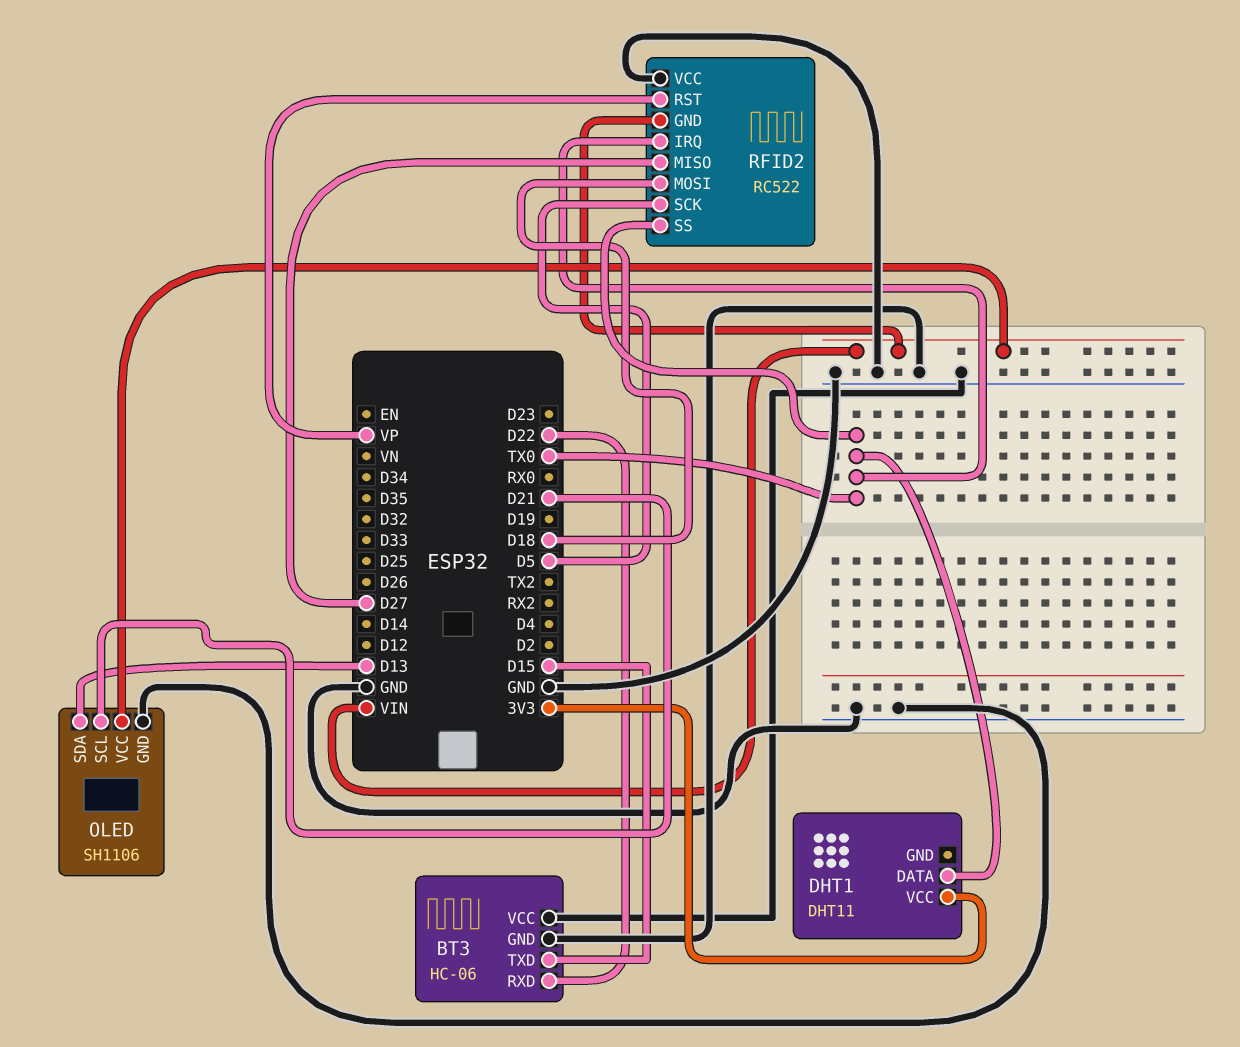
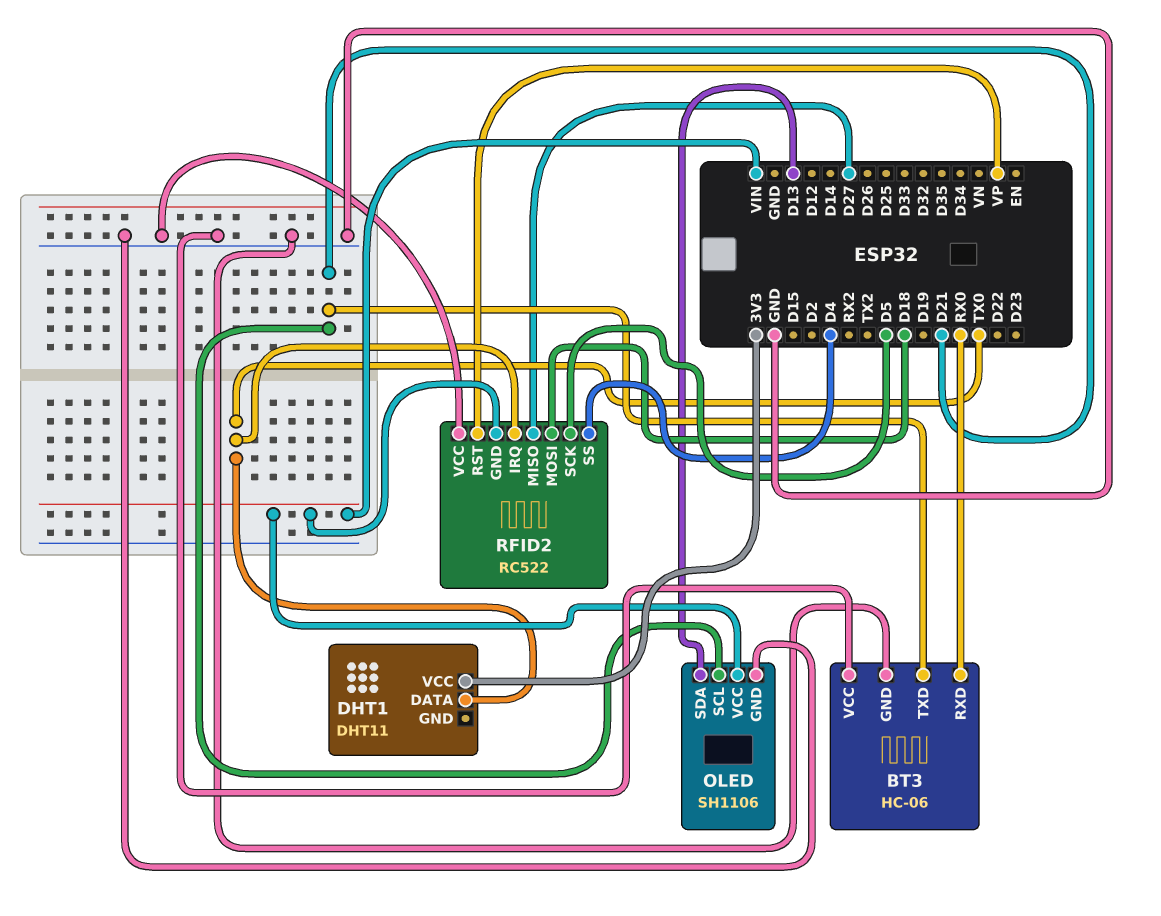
BT3 pin RXD: D22 -> RX0
BT3 pin TXD: D15 -> D21
RFID2 pin SS: TX0 -> D4

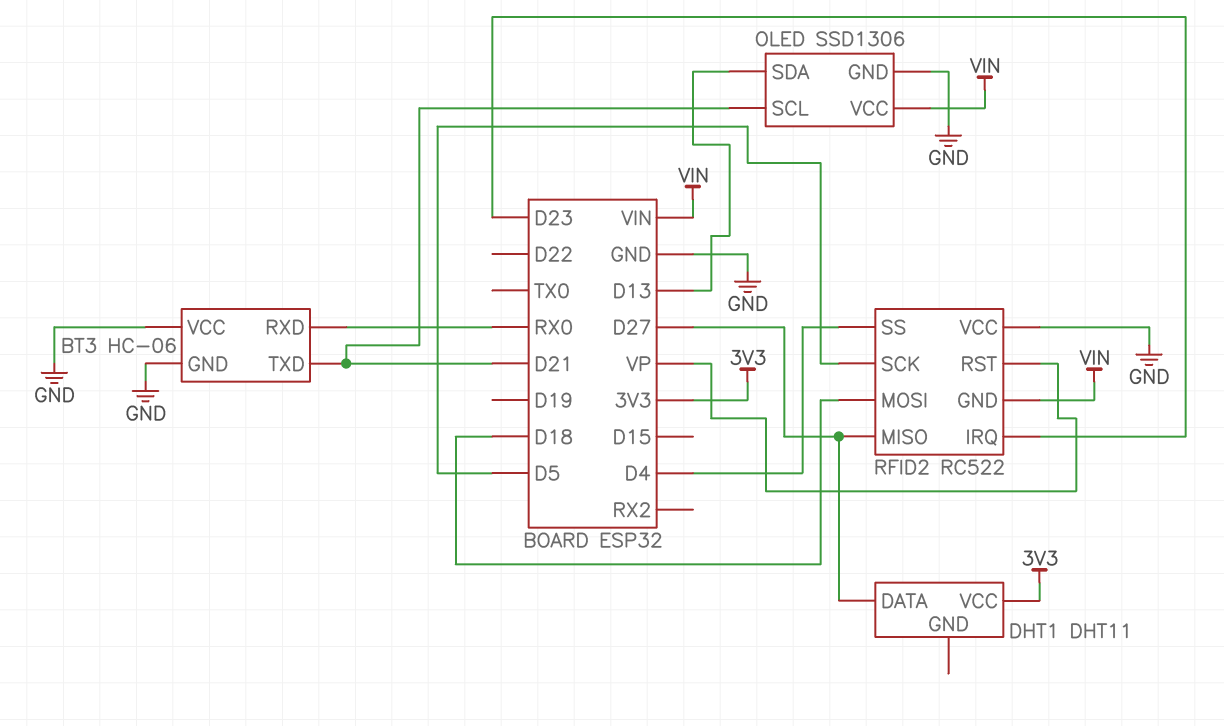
DHT1 pin DATA: TX0 -> D27
OLED: SH1106 -> SSD1306
RFID2 pin IRQ: TX0 -> D23

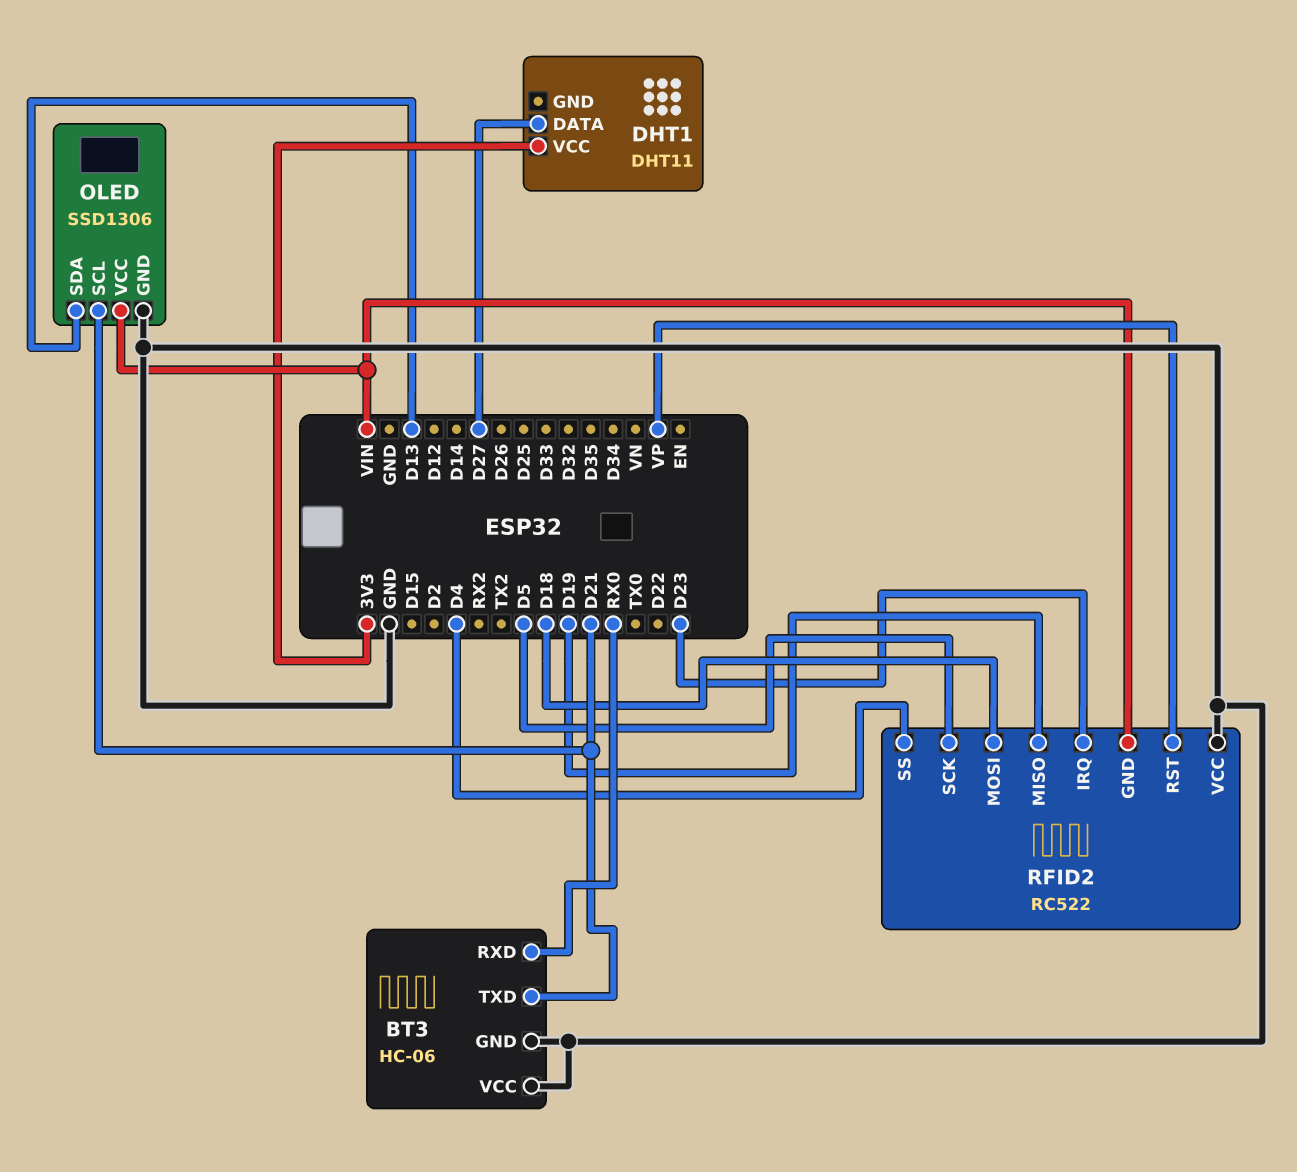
RFID2 pin MISO: D27 -> D19

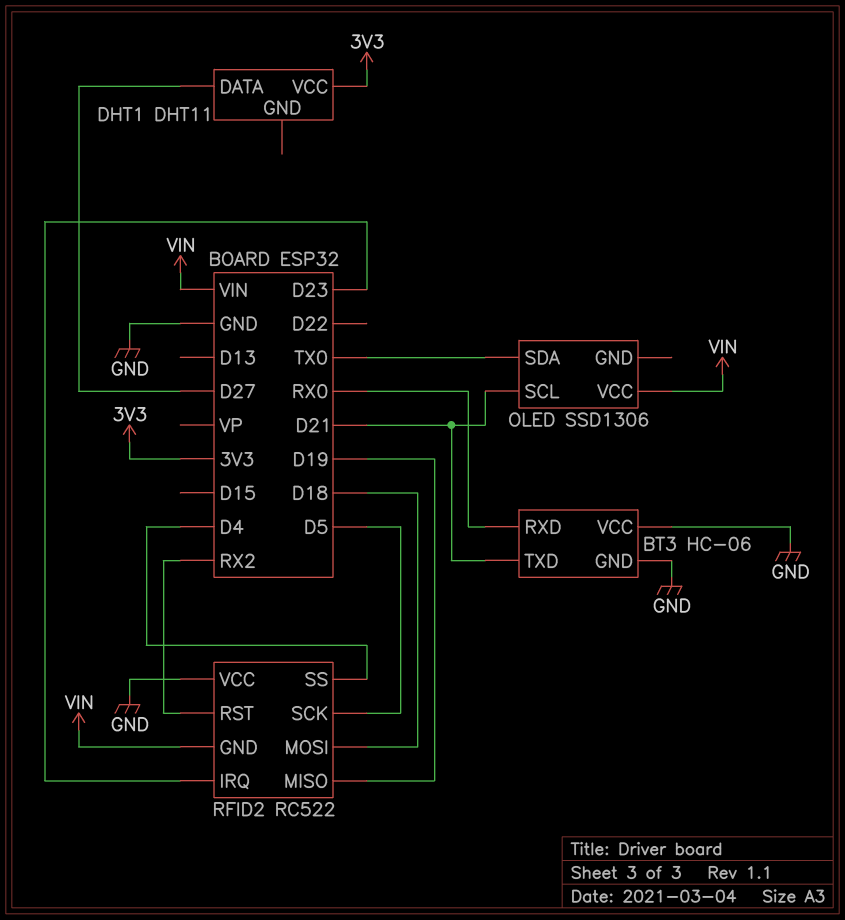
OLED pin GND: GND -> none
OLED pin SDA: D13 -> TX0
RFID2 pin RST: VP -> RX2

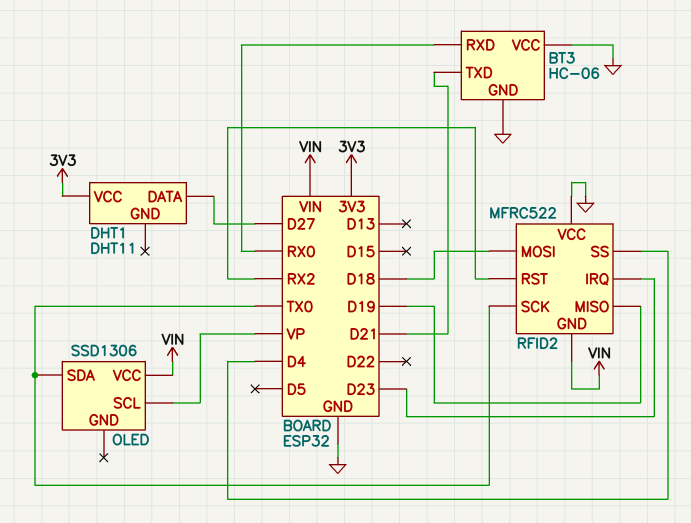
OLED pin SCL: D21 -> VP
RFID2: RC522 -> MFRC522
RFID2 pin SCK: D5 -> TX0

